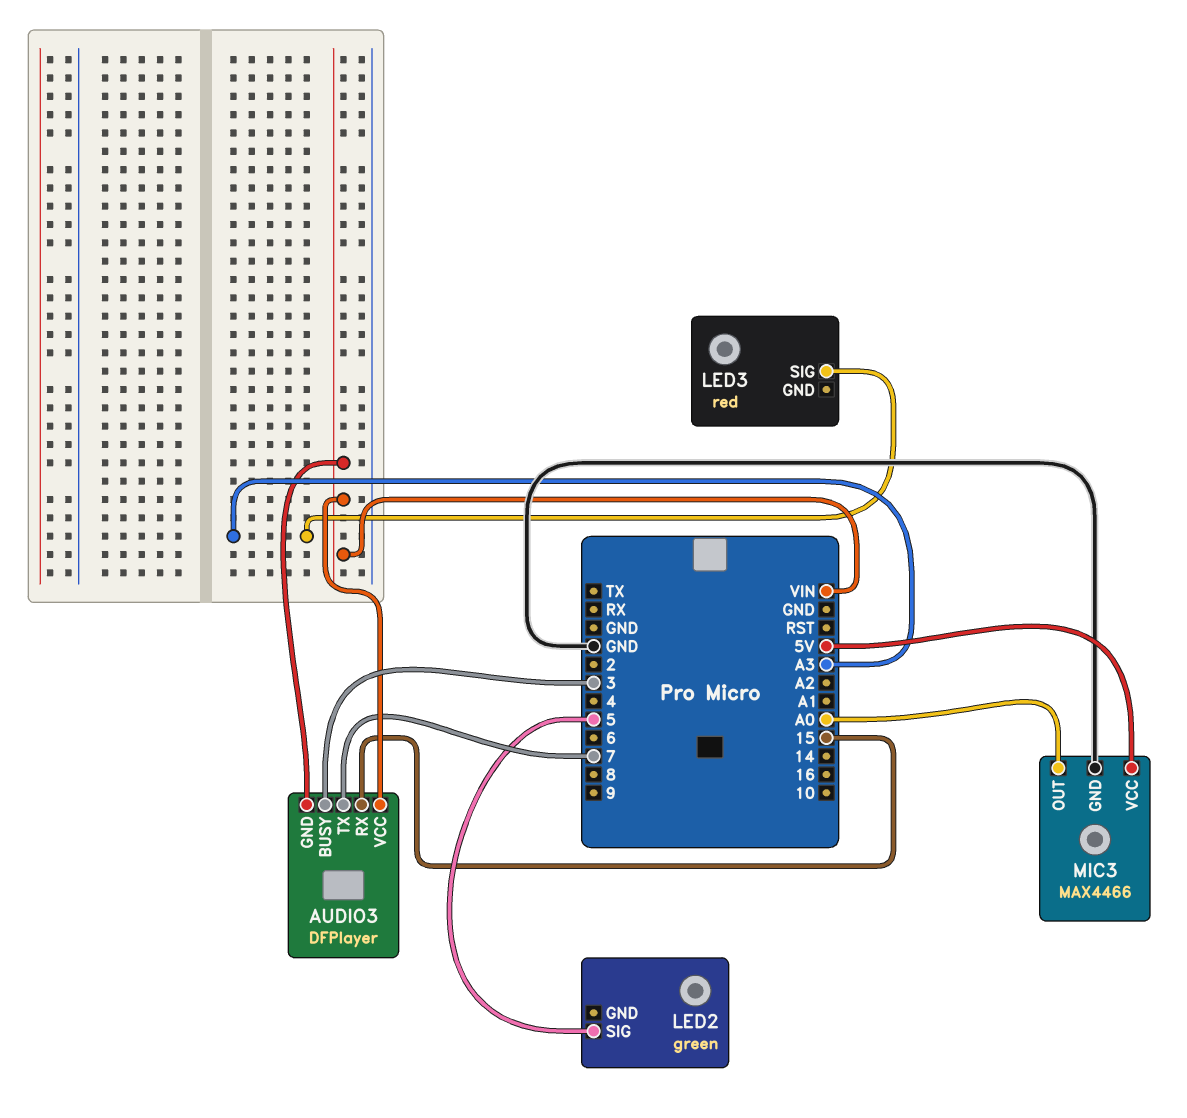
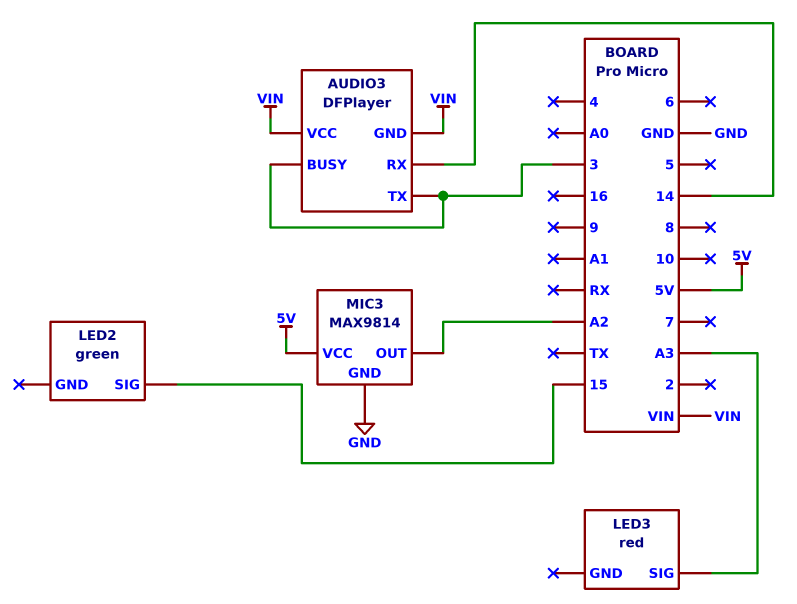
AUDIO3 pin RX: 15 -> 14
AUDIO3 pin TX: 7 -> 3
LED2 pin SIG: 5 -> 15
MIC3: MAX4466 -> MAX9814
MIC3 pin OUT: A0 -> A2

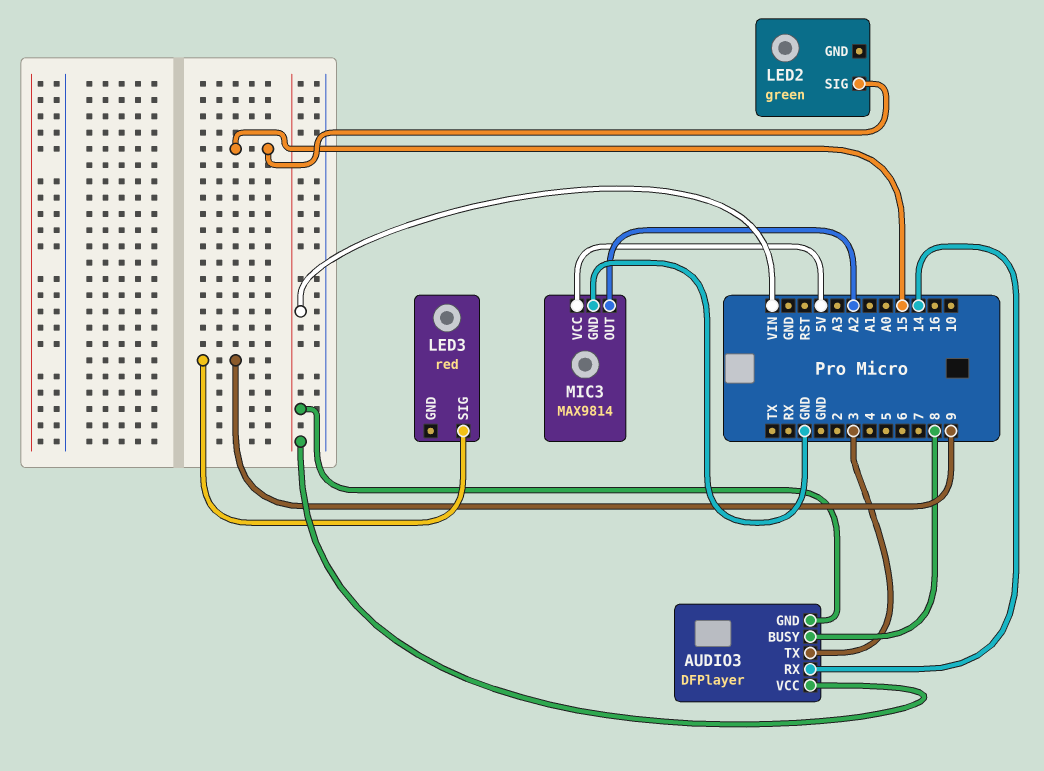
AUDIO3 pin BUSY: 3 -> 8
LED3 pin SIG: A3 -> 9

